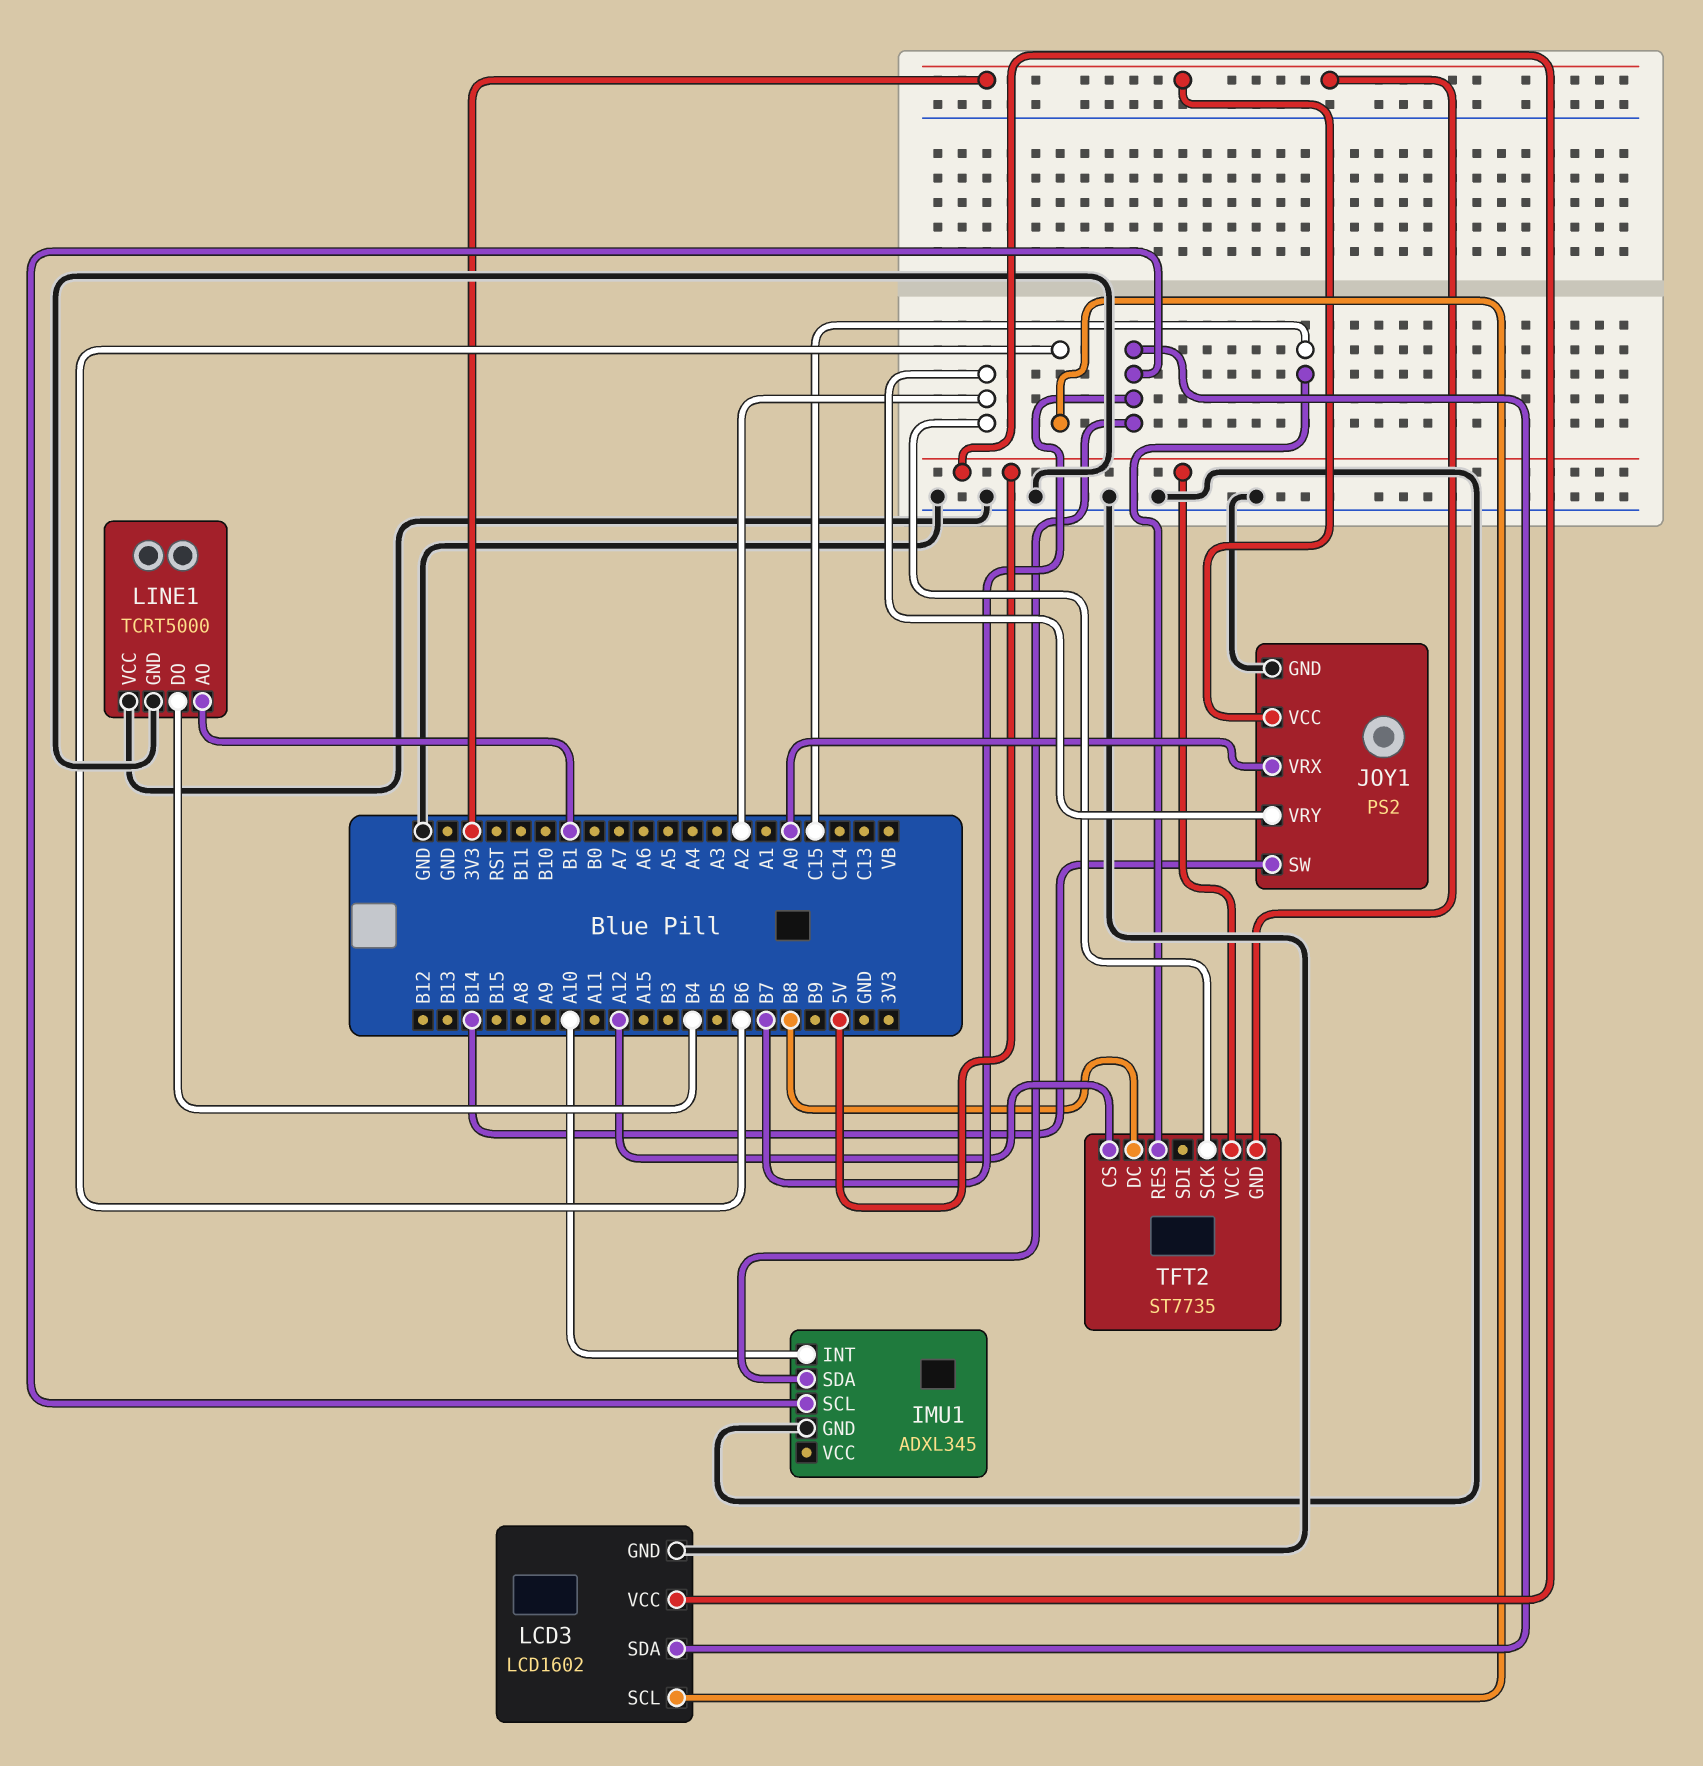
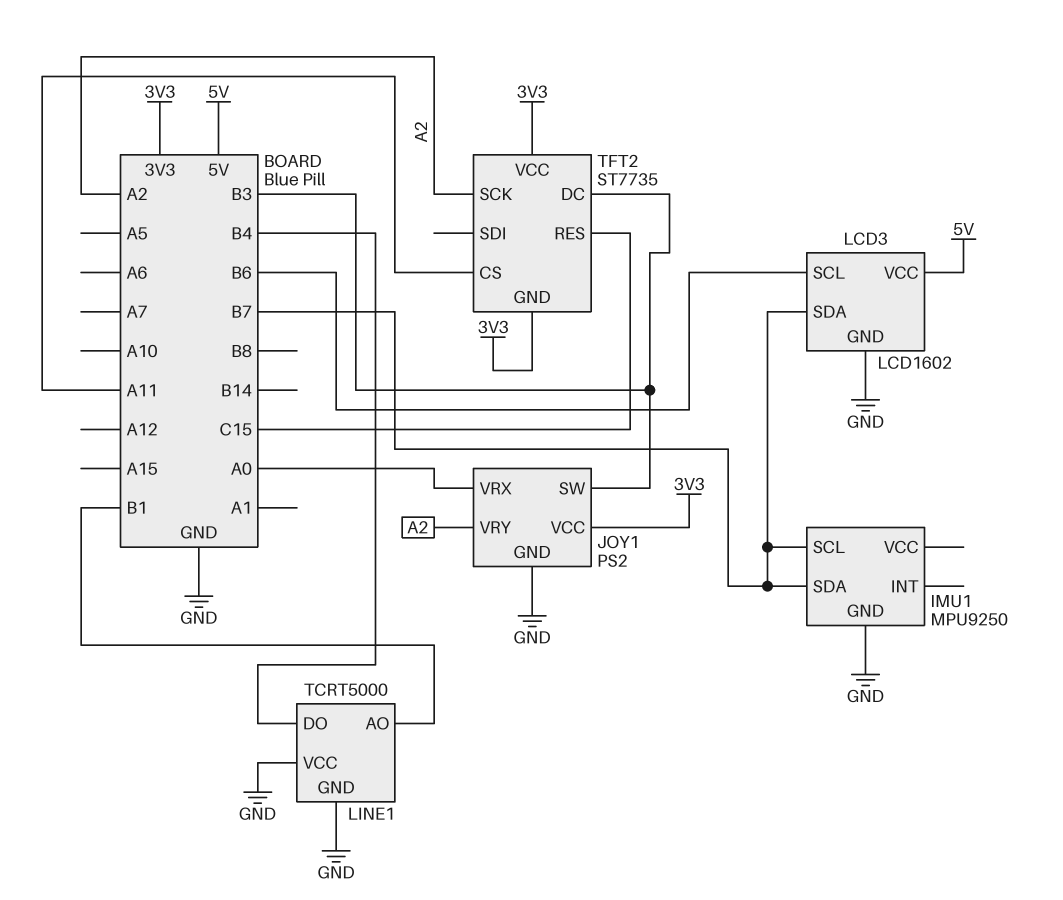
IMU1: ADXL345 -> MPU9250
IMU1 pin INT: A10 -> none
JOY1 pin SW: B14 -> B3
TFT2 pin CS: A12 -> A11
TFT2 pin DC: B8 -> B3
TFT2 pin VCC: 5V -> 3V3

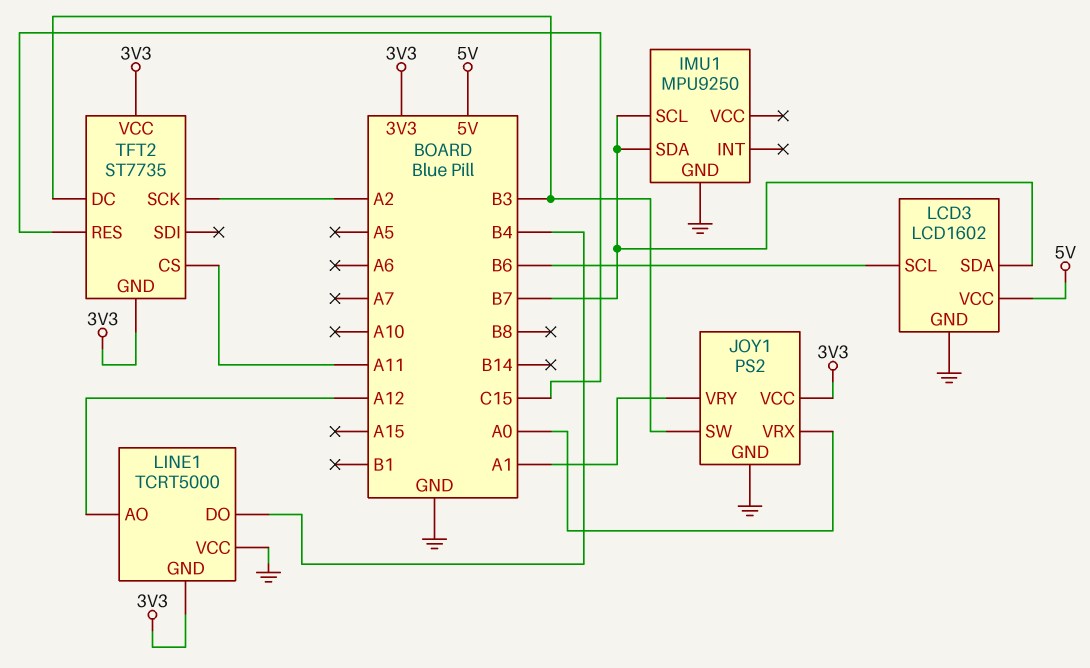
JOY1 pin VRY: A2 -> A1
LINE1 pin AO: B1 -> A12
LINE1 pin GND: GND -> 3V3

